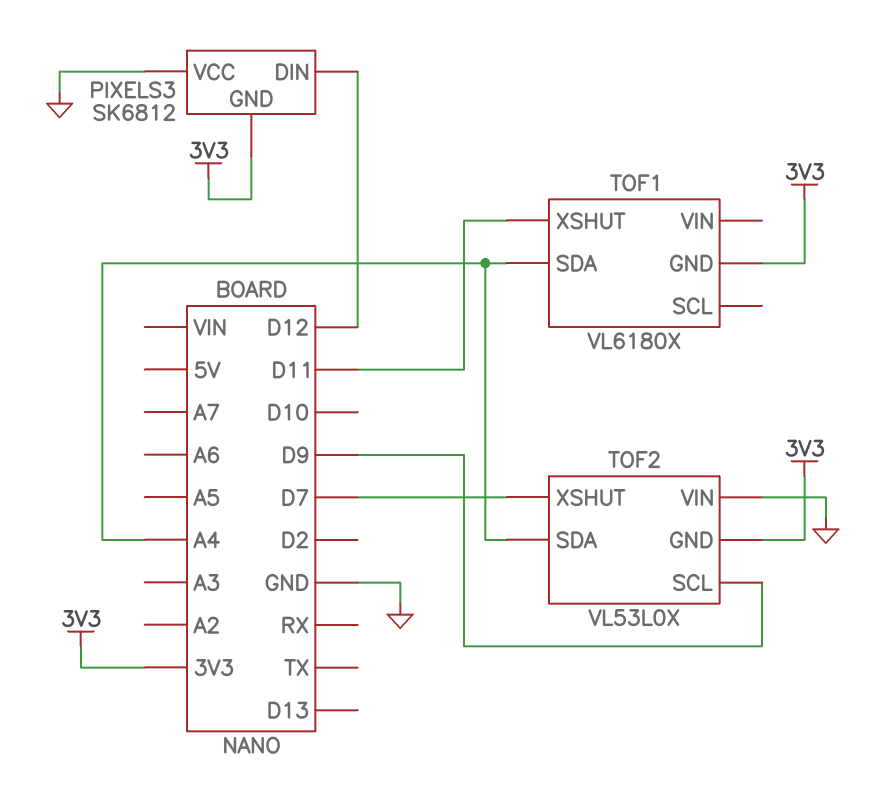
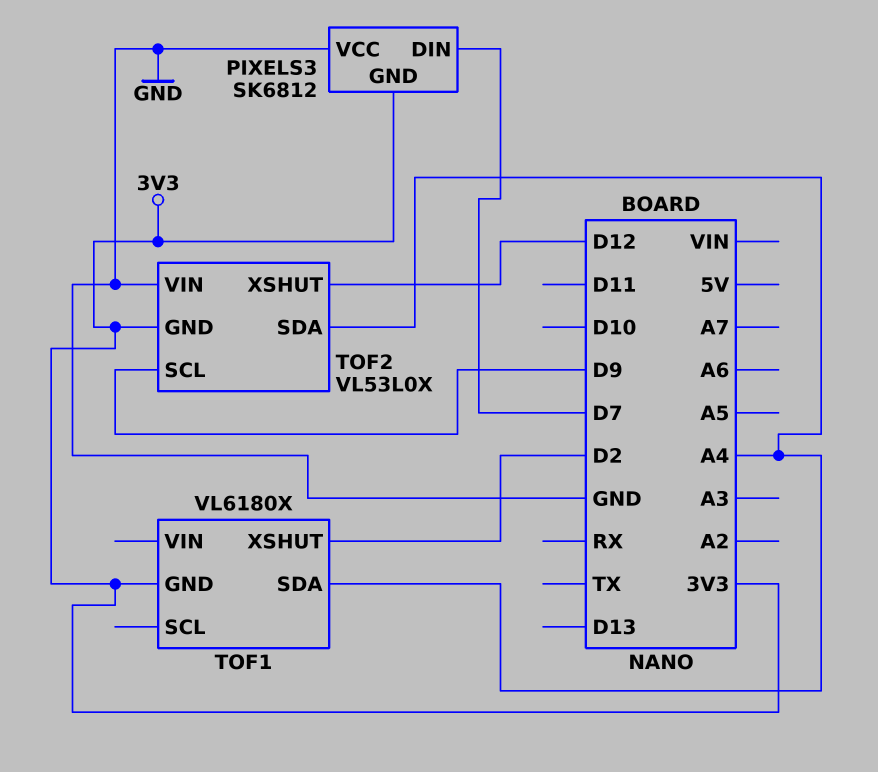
PIXELS3 pin DIN: D12 -> D7
TOF1 pin XSHUT: D11 -> D2
TOF2 pin XSHUT: D7 -> D12

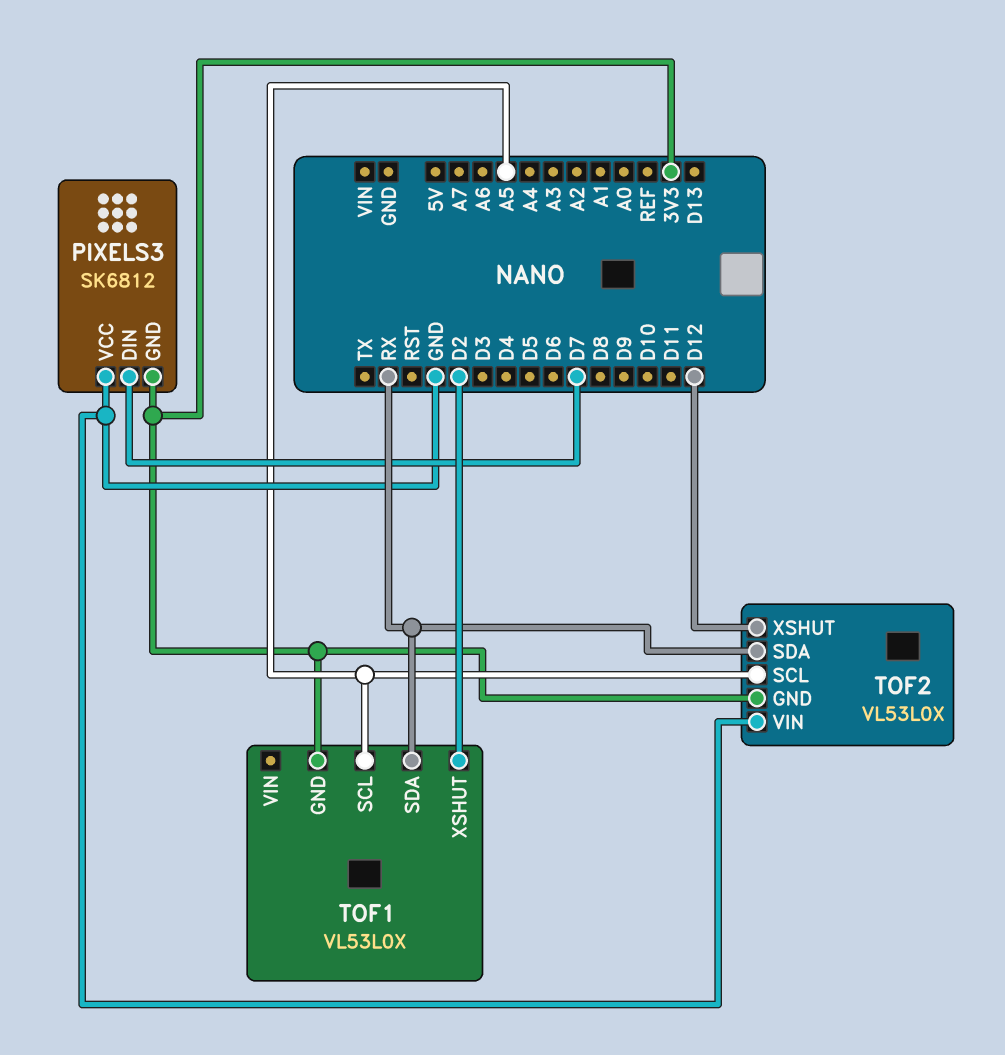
TOF1: VL6180X -> VL53L0X
TOF1 pin SCL: none -> A5
TOF1 pin SDA: A4 -> RX
TOF2 pin SCL: D9 -> A5
TOF2 pin SDA: A4 -> RX

